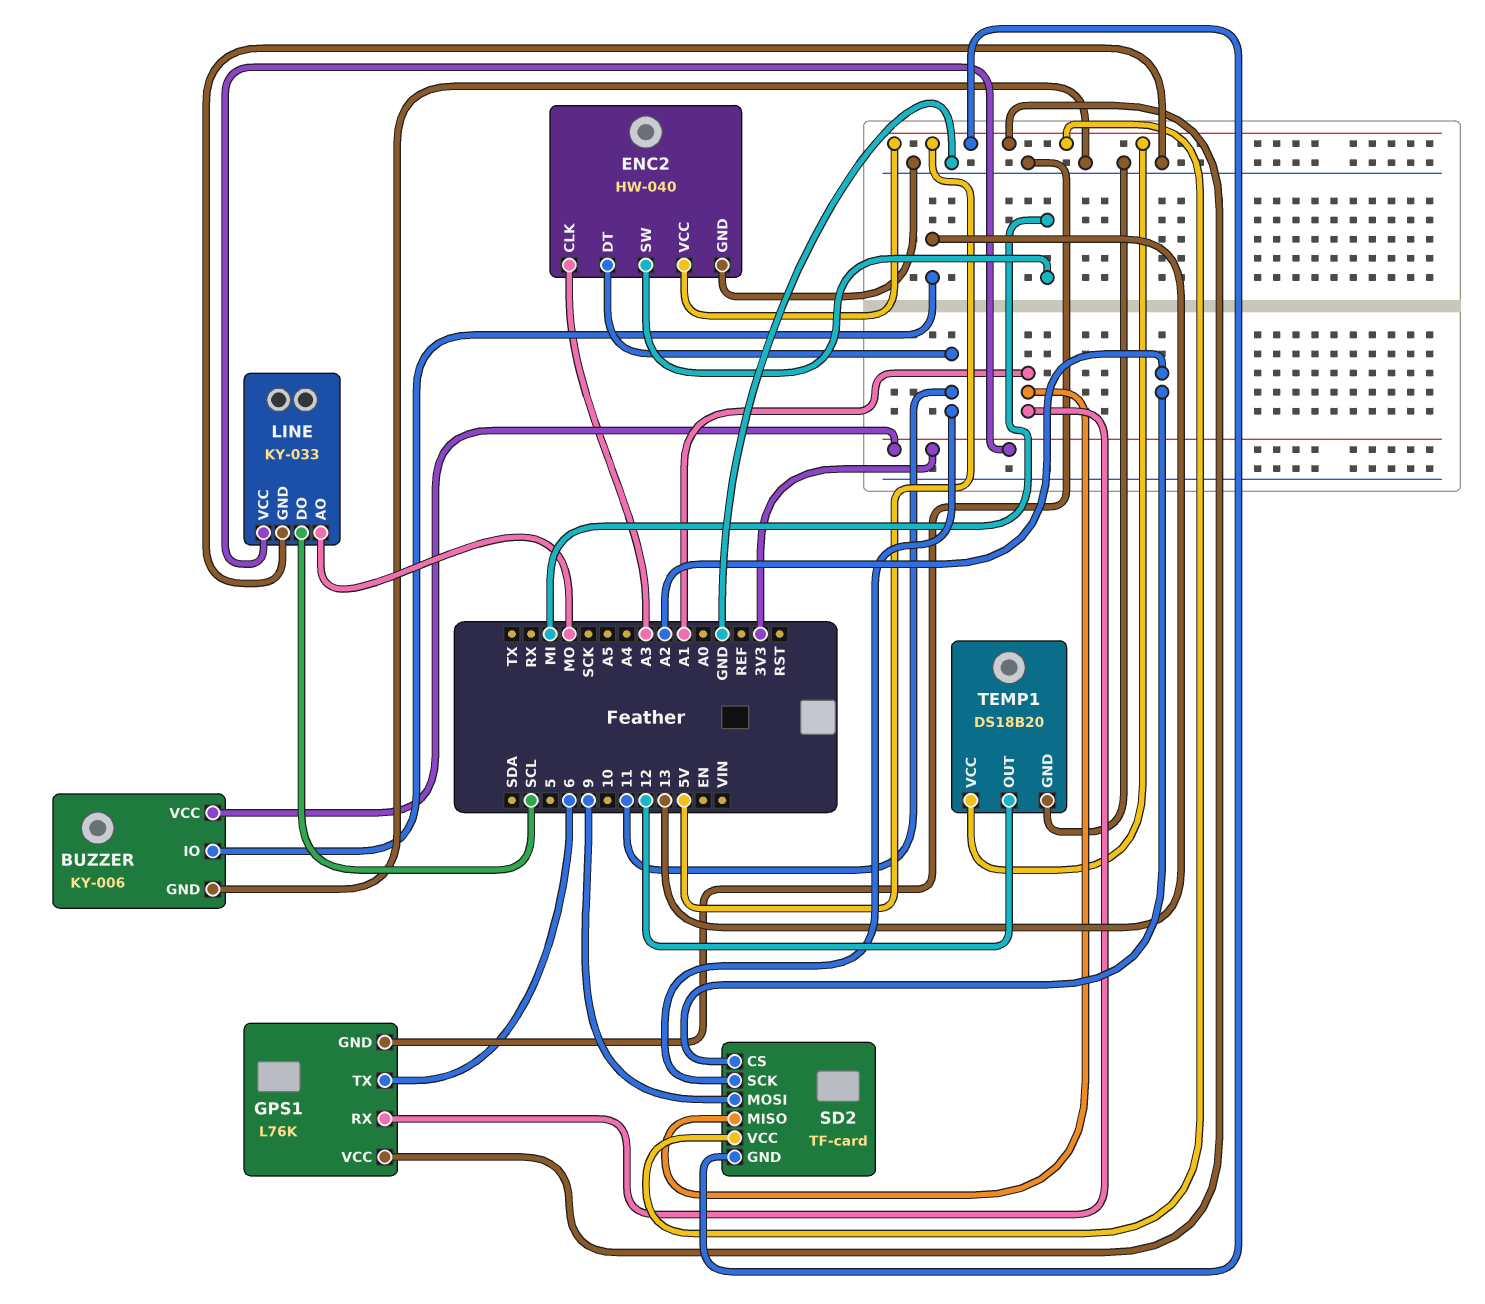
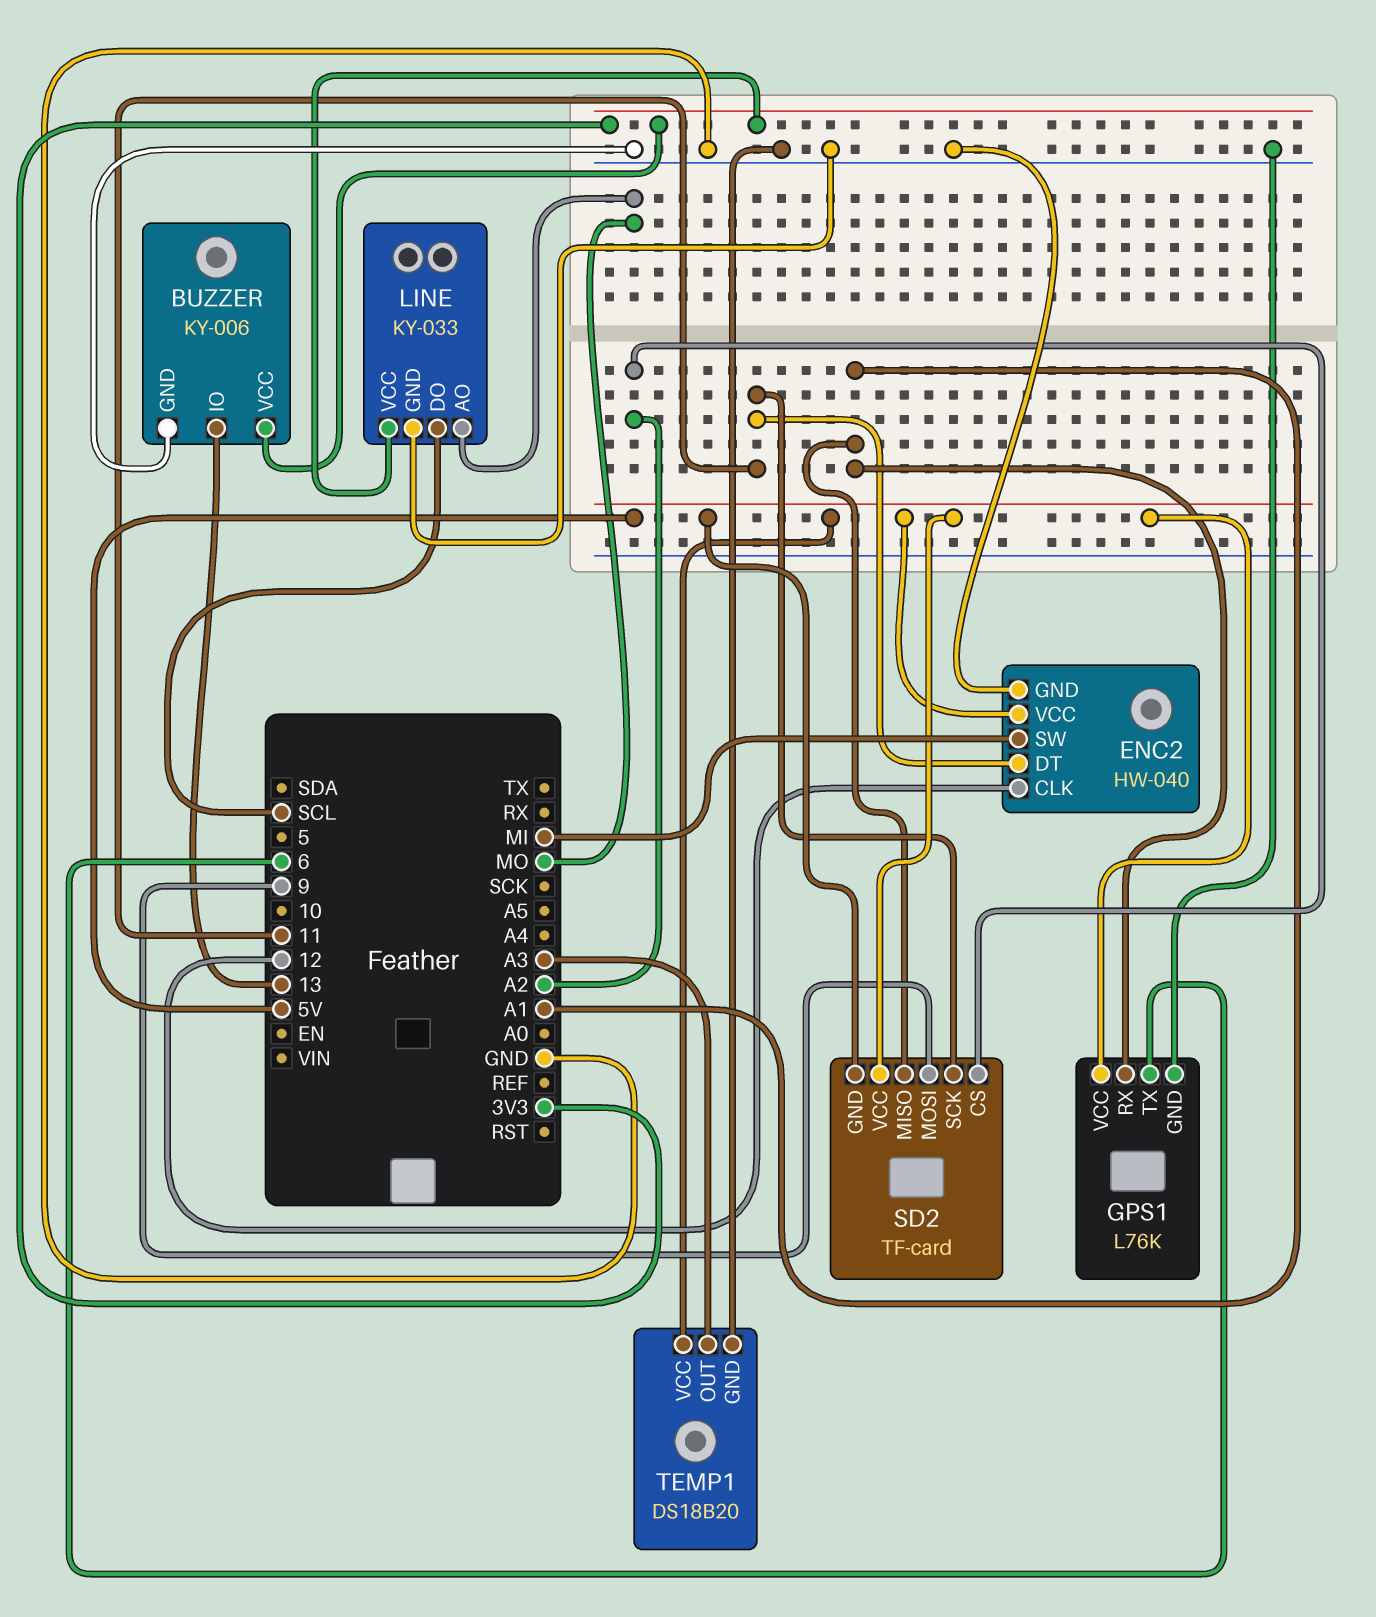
ENC2 pin CLK: A3 -> 12
TEMP1 pin OUT: 12 -> A3

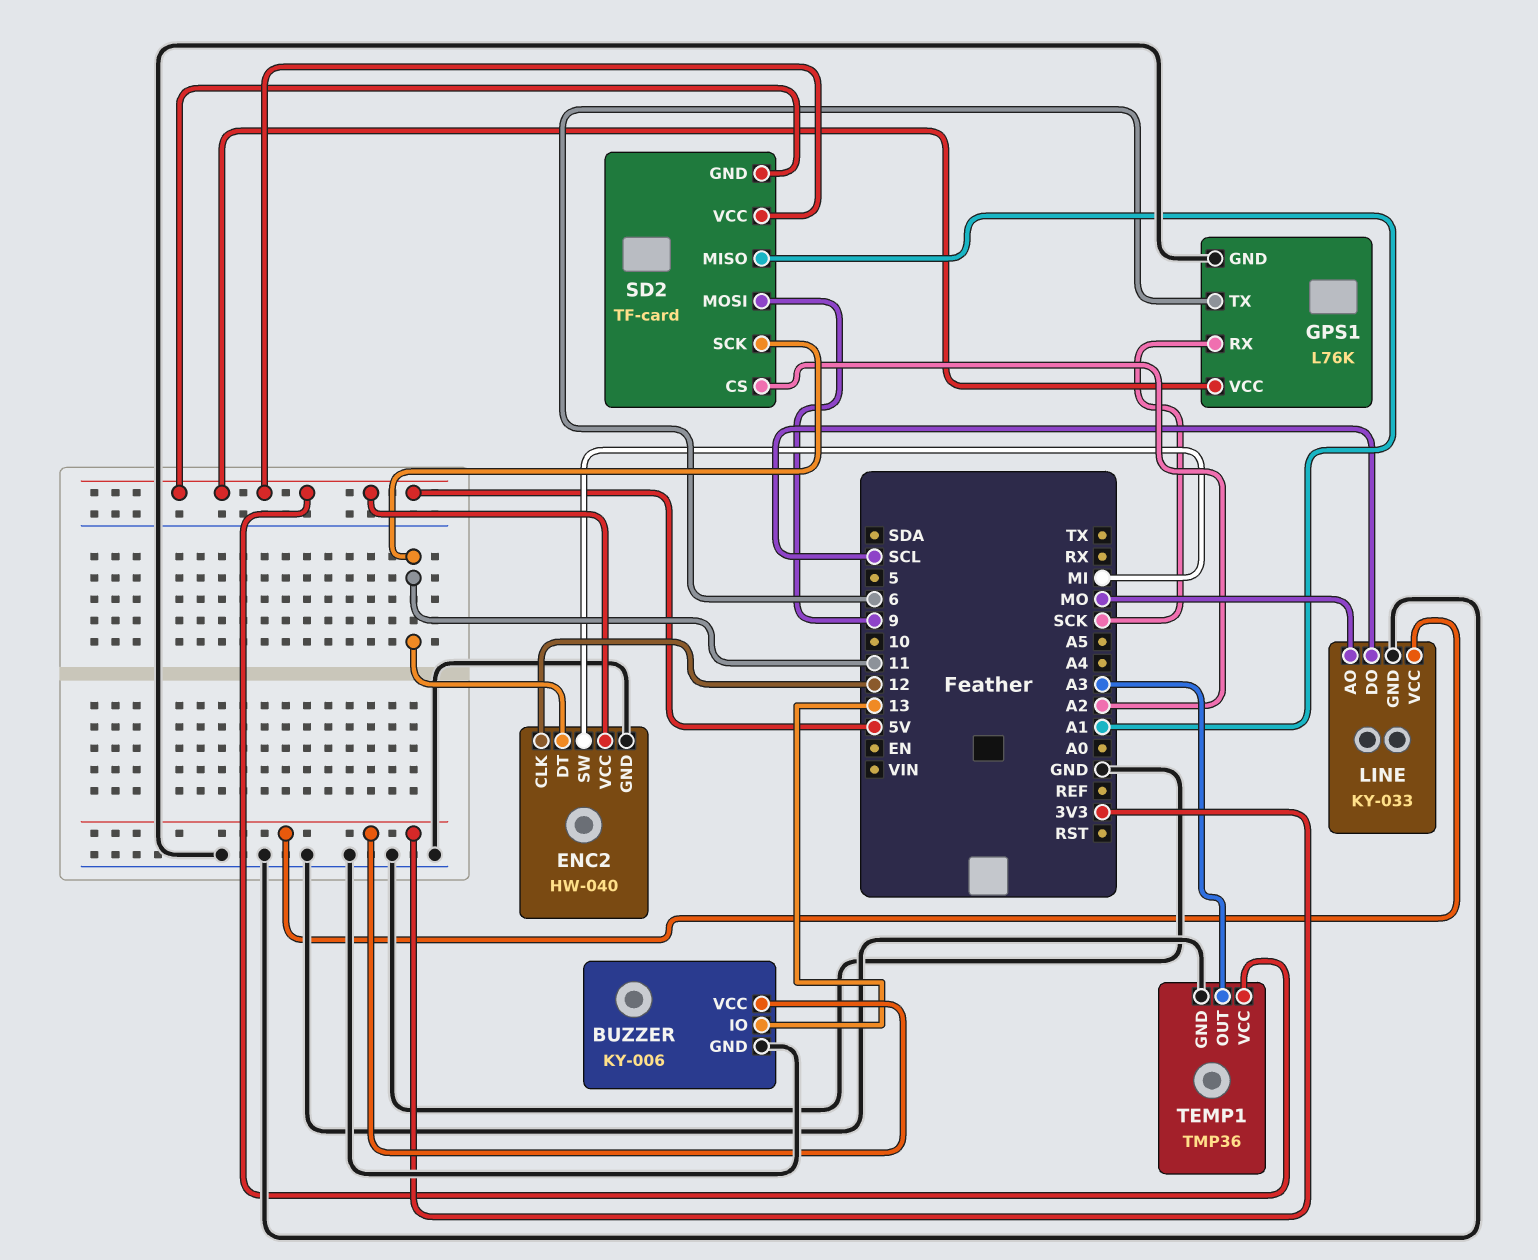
GPS1 pin RX: A1 -> SCK
TEMP1: DS18B20 -> TMP36

